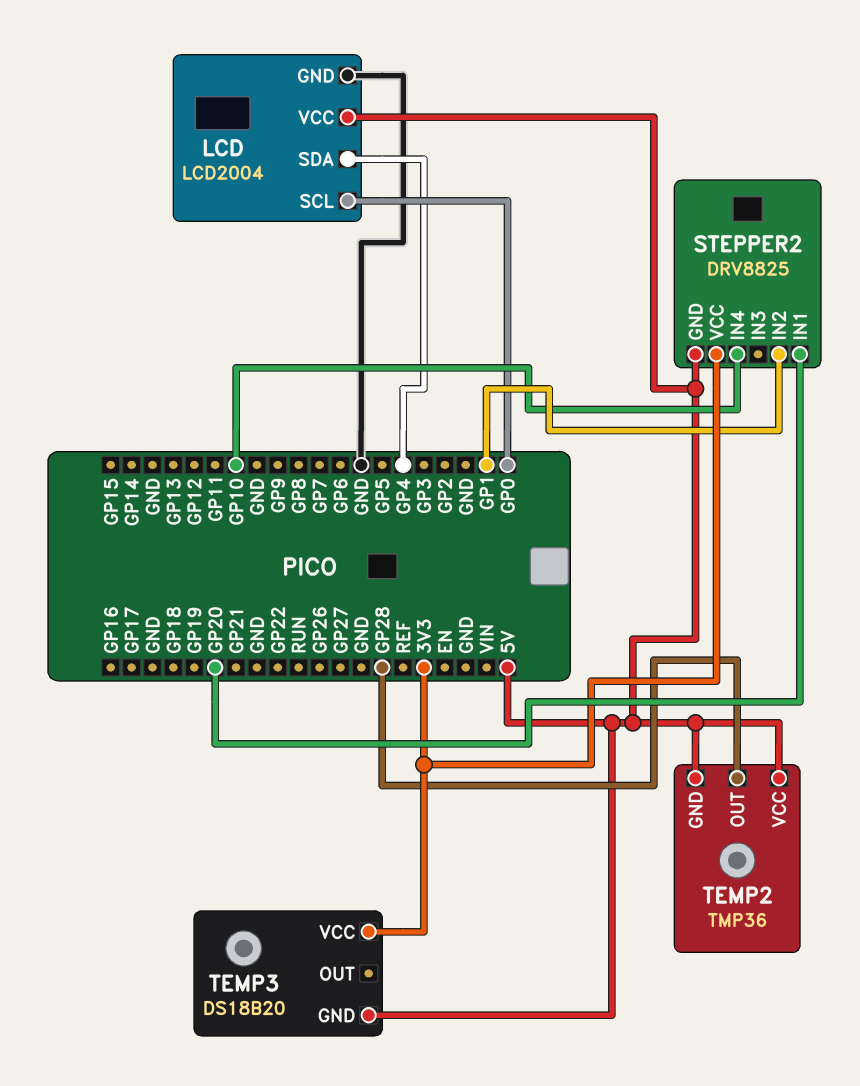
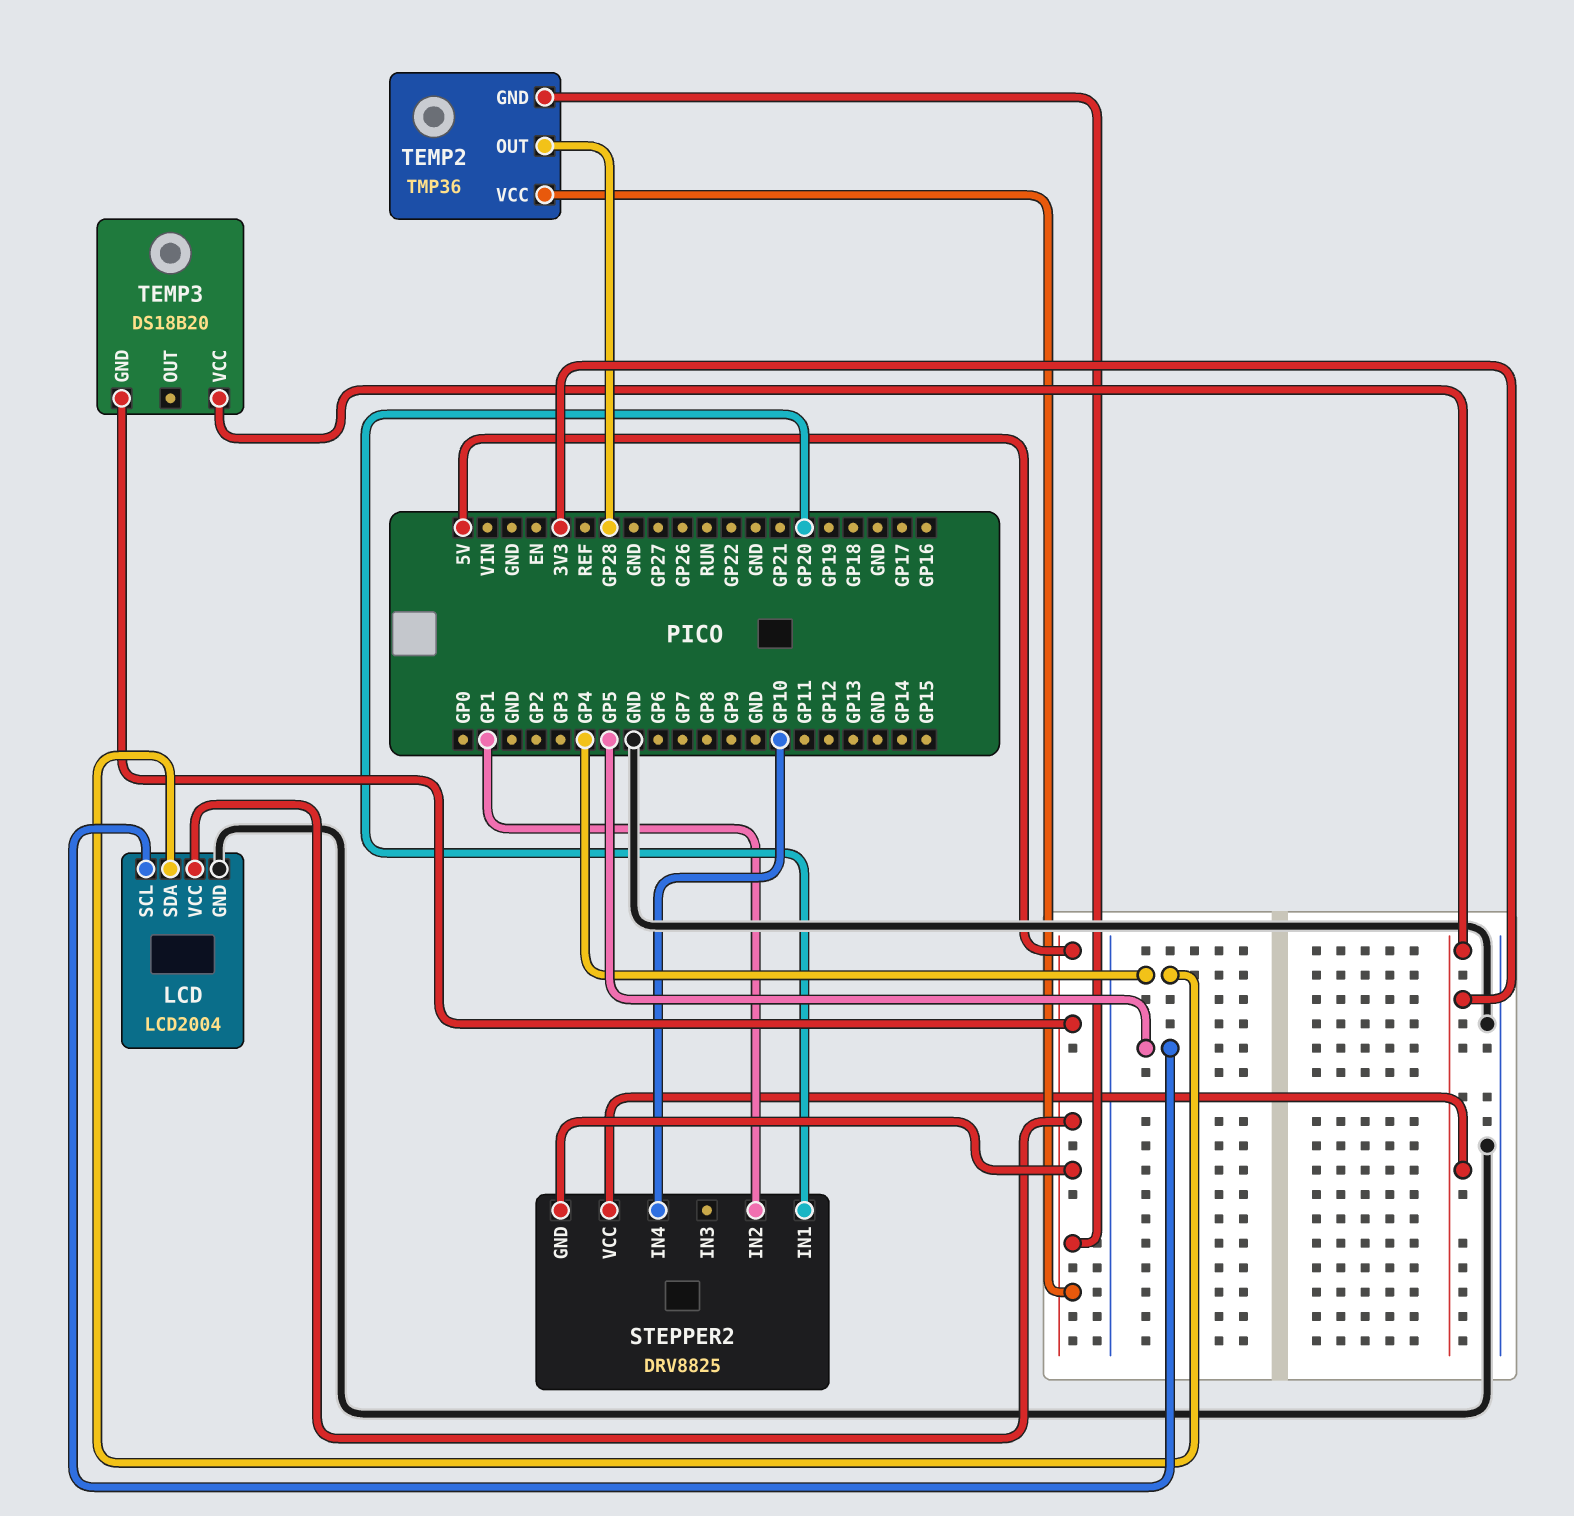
LCD pin SCL: GP0 -> GP5

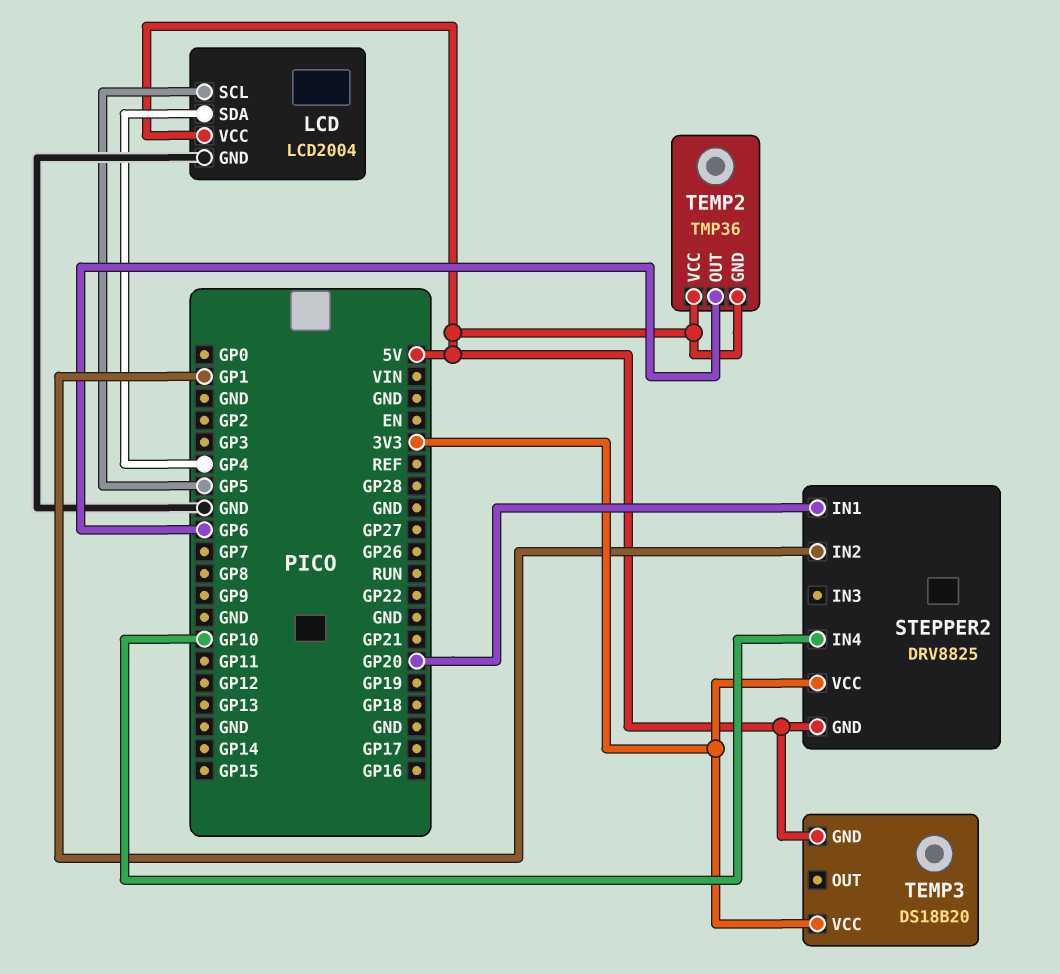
TEMP2 pin OUT: GP28 -> GP6

